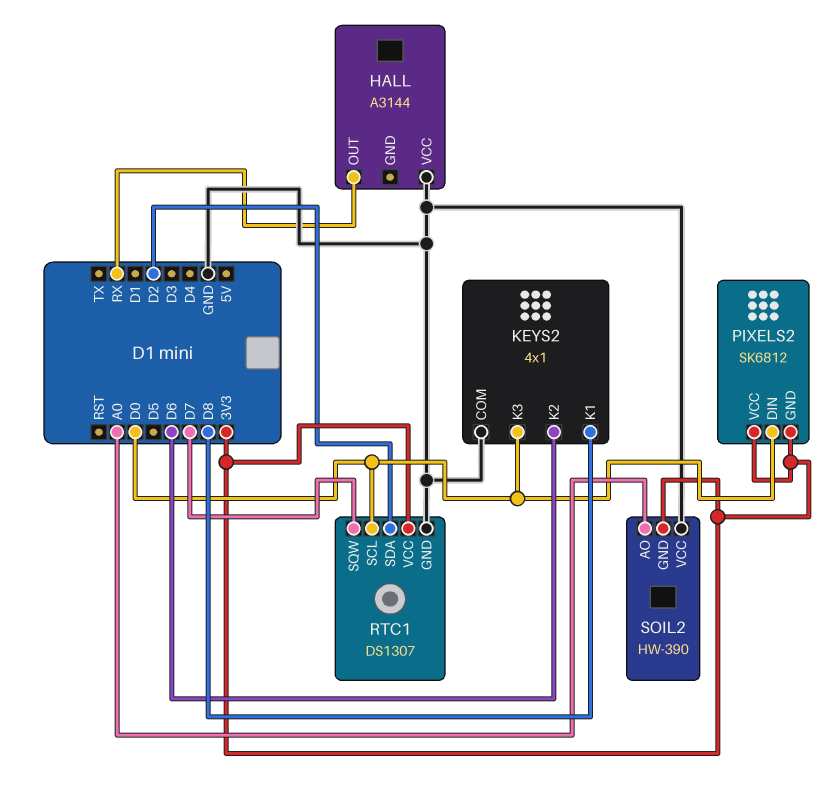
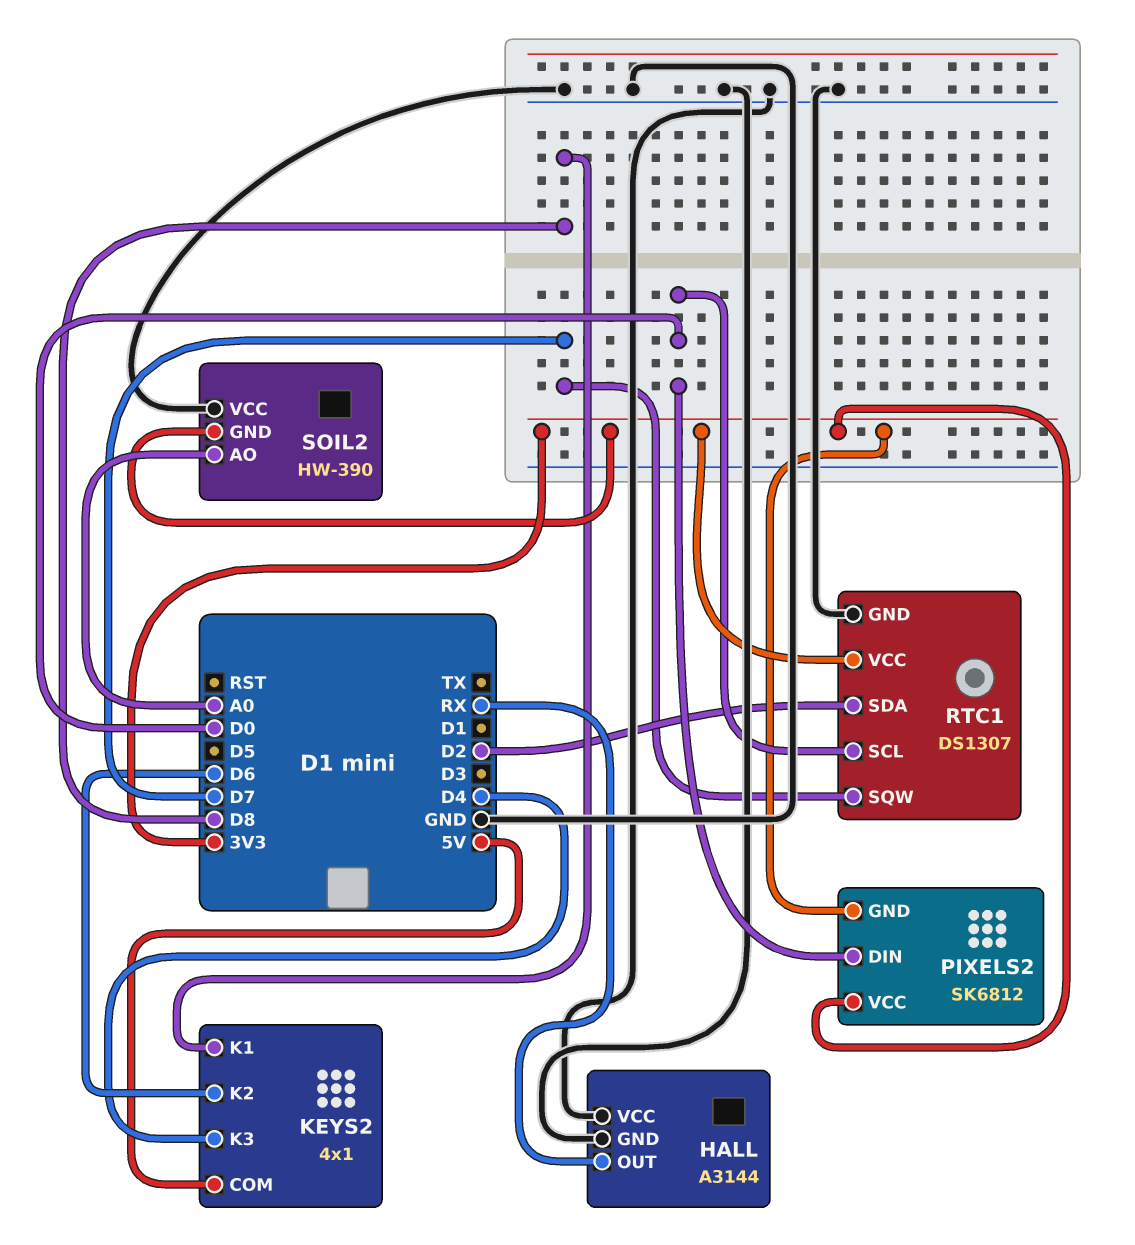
HALL pin GND: none -> GND
KEYS2 pin COM: GND -> 5V
KEYS2 pin K3: D0 -> D4

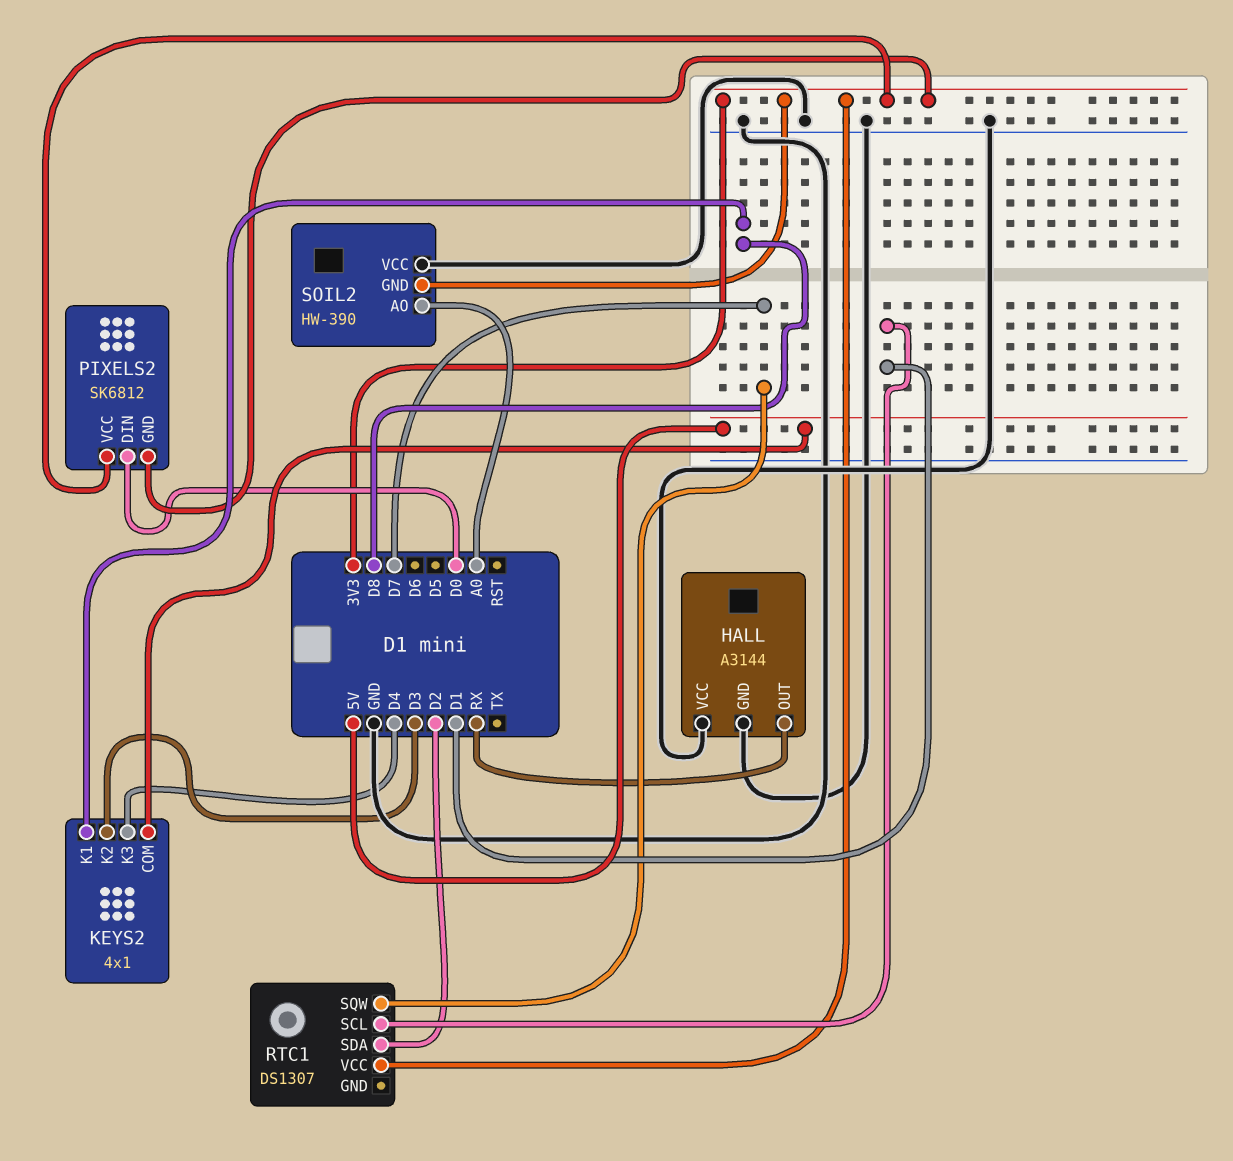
KEYS2 pin K2: D6 -> D3
RTC1 pin GND: GND -> none
RTC1 pin SCL: D0 -> D1

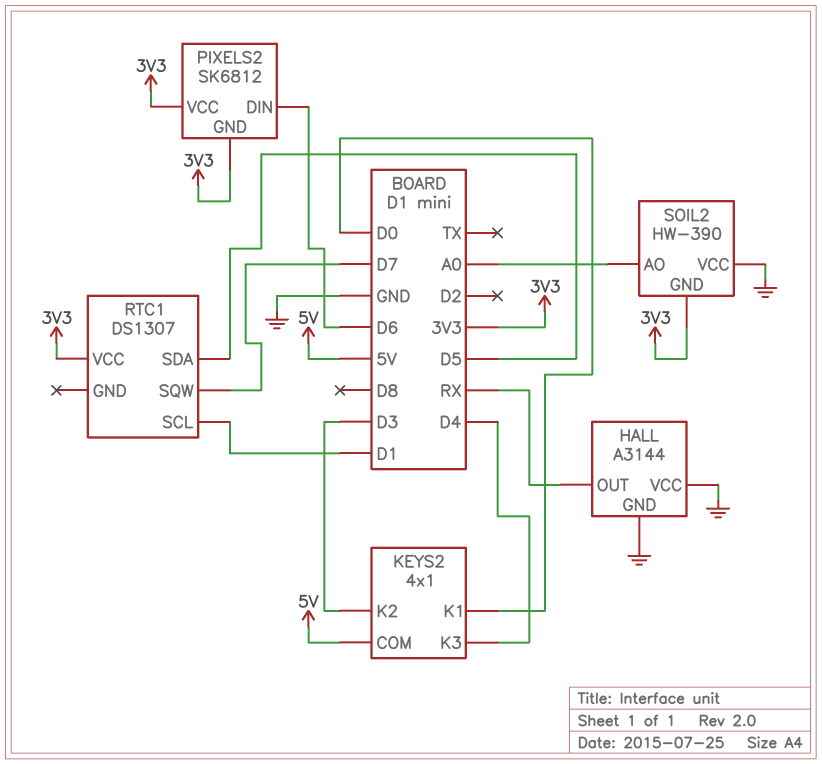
KEYS2 pin K1: D8 -> D0
PIXELS2 pin DIN: D0 -> D6
RTC1 pin SDA: D2 -> D5

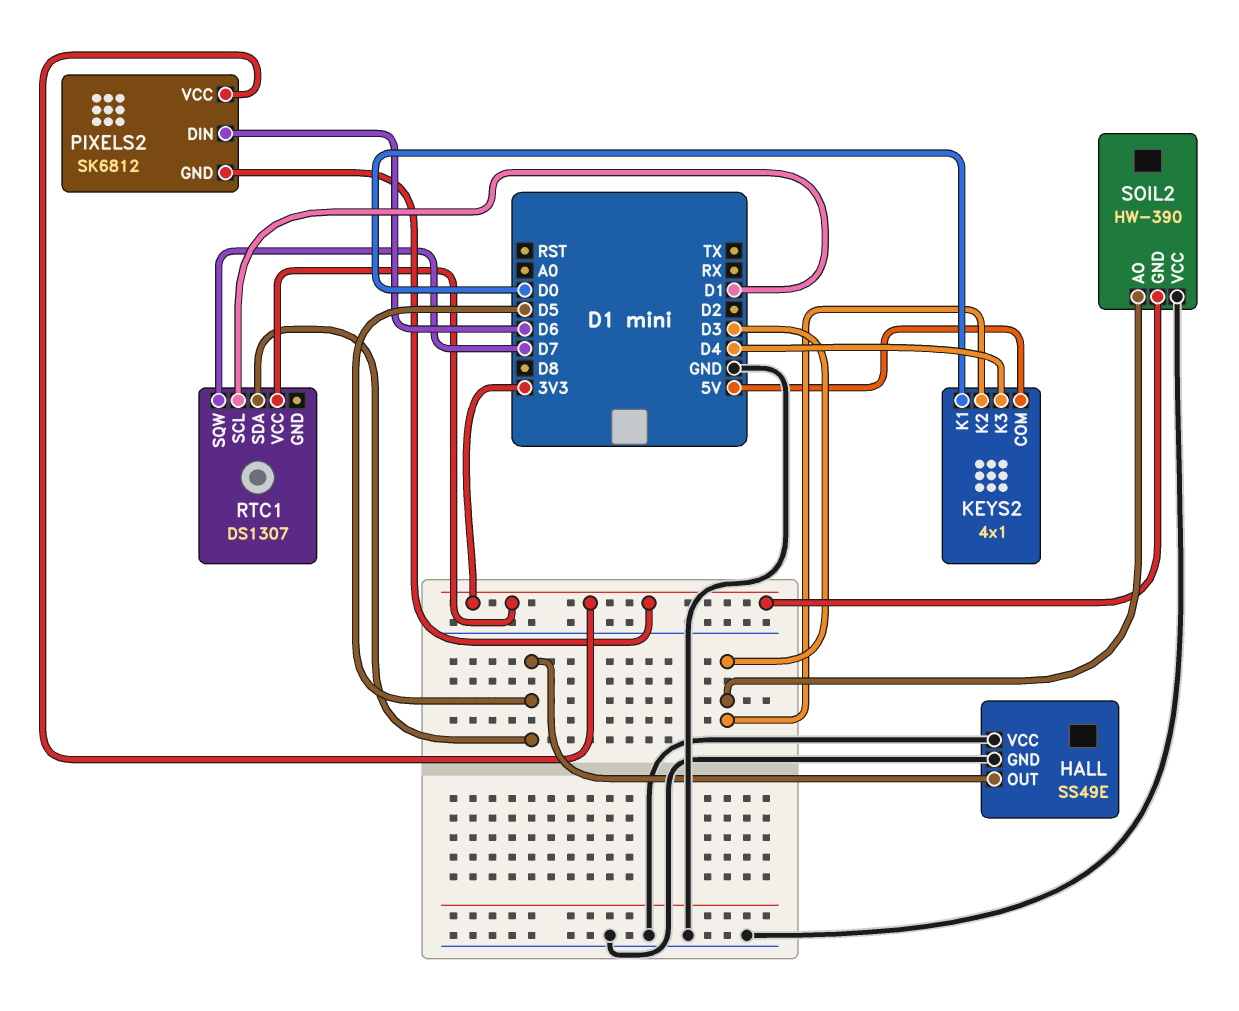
HALL: A3144 -> SS49E
HALL pin OUT: RX -> D5
SOIL2 pin AO: A0 -> D3

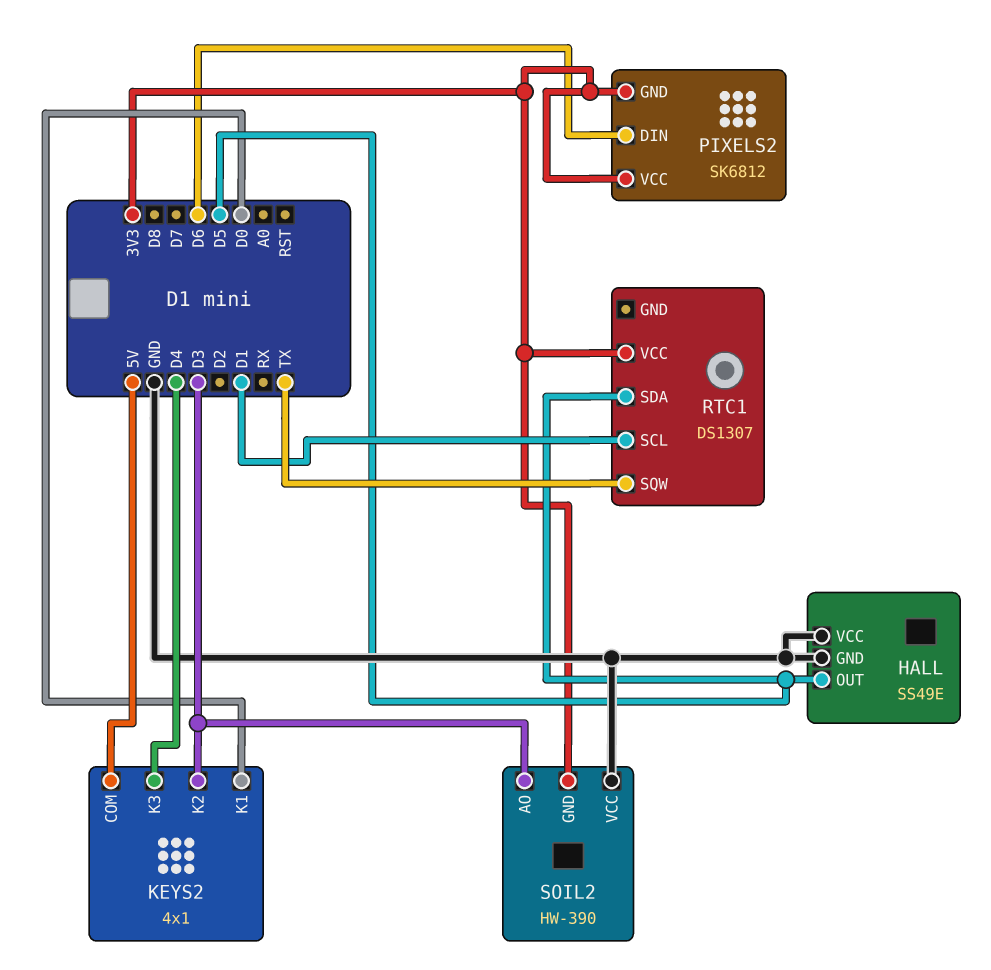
RTC1 pin SQW: D7 -> TX

